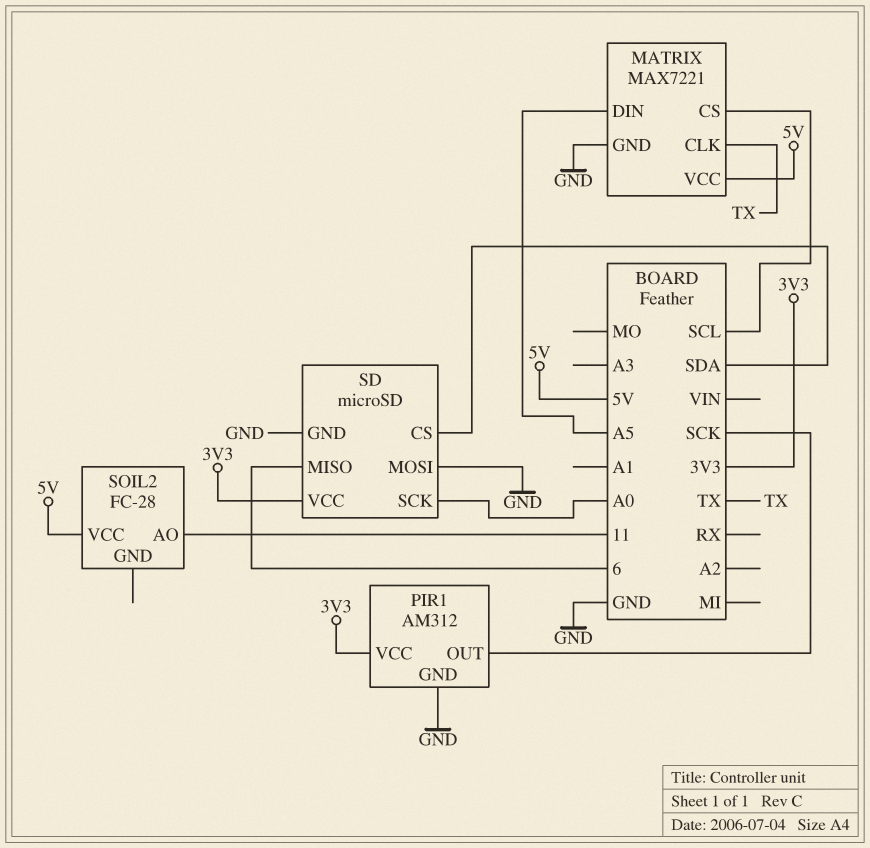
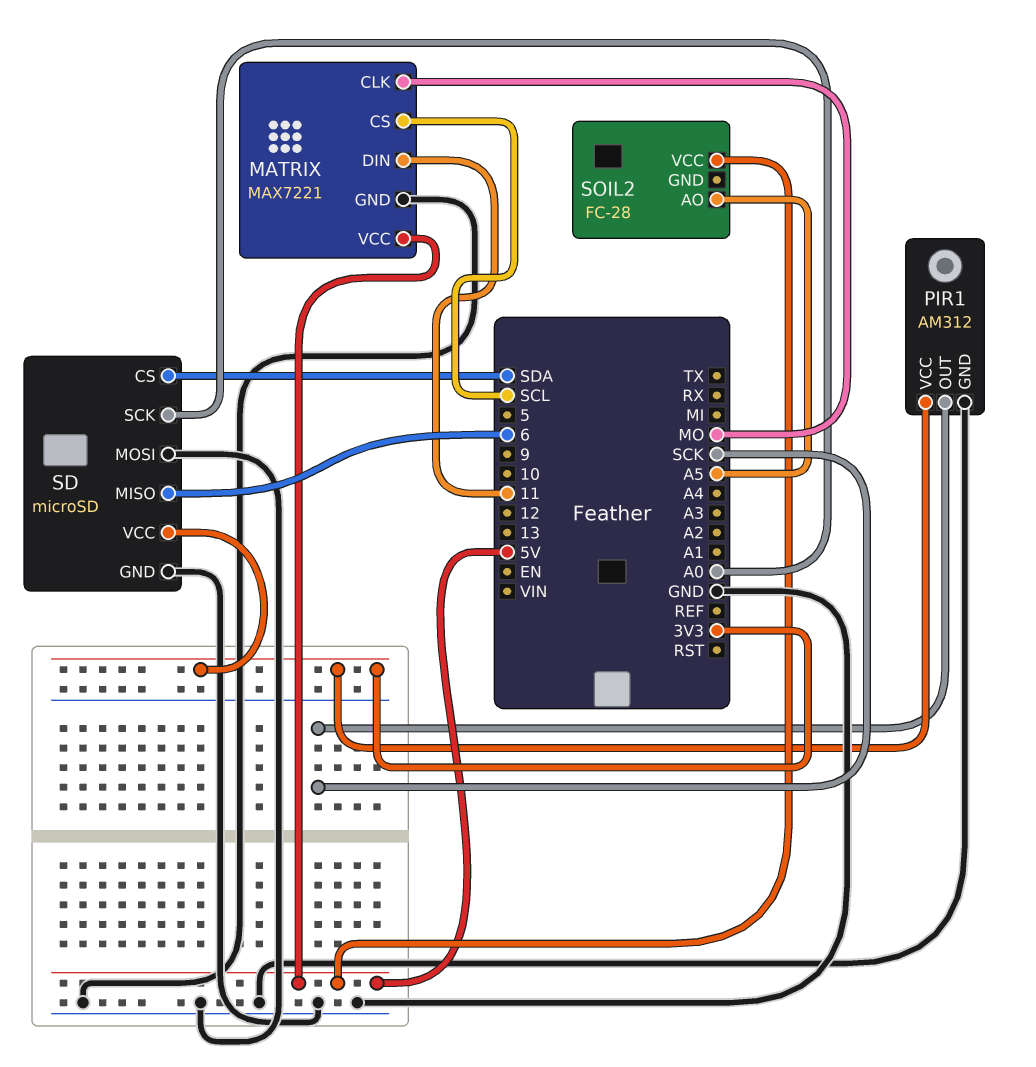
MATRIX pin CLK: TX -> MO
MATRIX pin DIN: A5 -> 11
SOIL2 pin AO: 11 -> A5

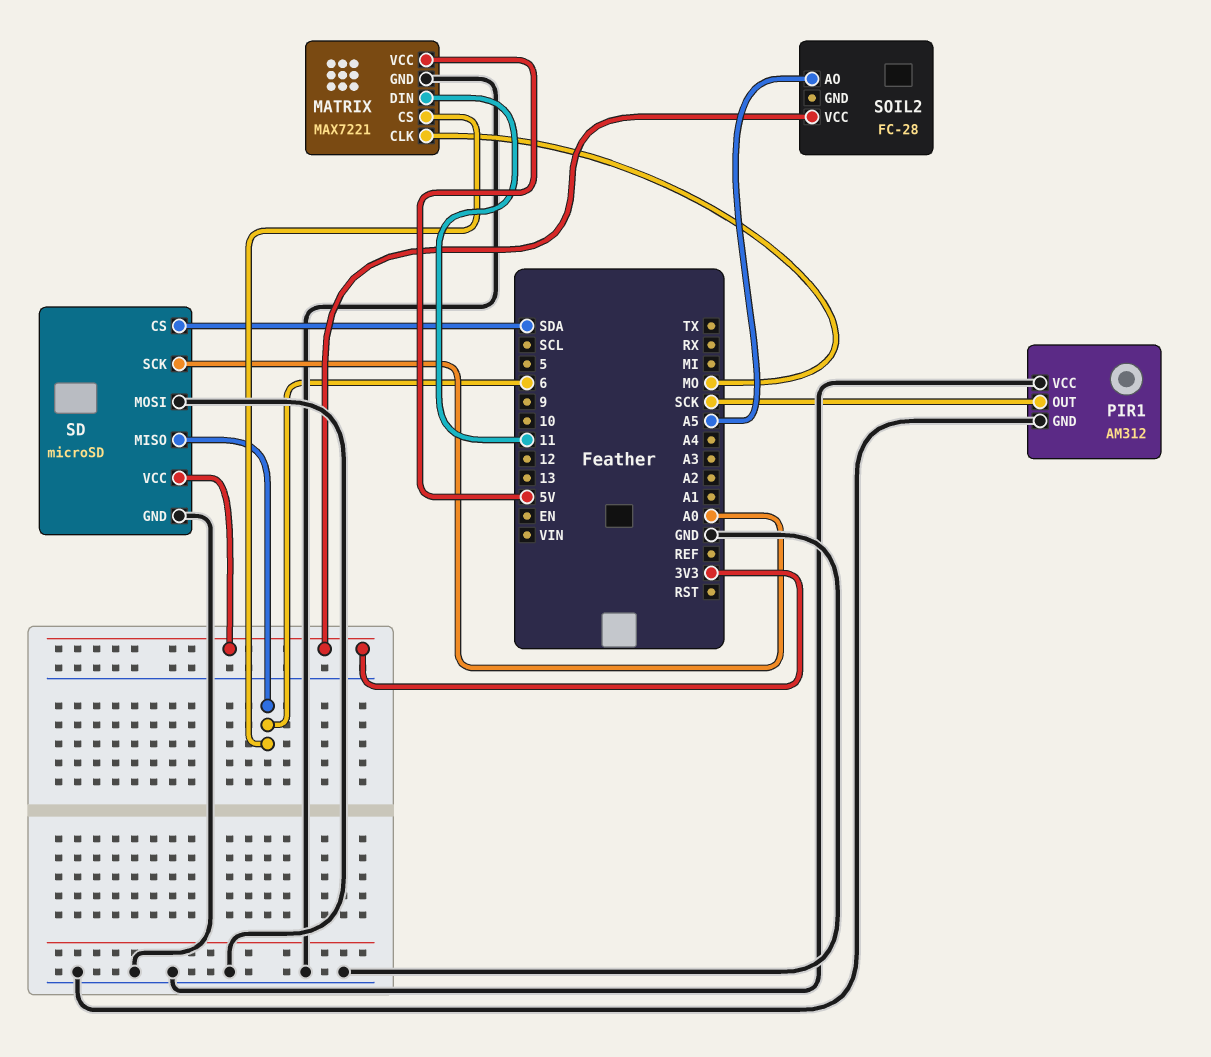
MATRIX pin CS: SCL -> 6
PIR1 pin VCC: 3V3 -> GND
SOIL2 pin VCC: 5V -> 3V3

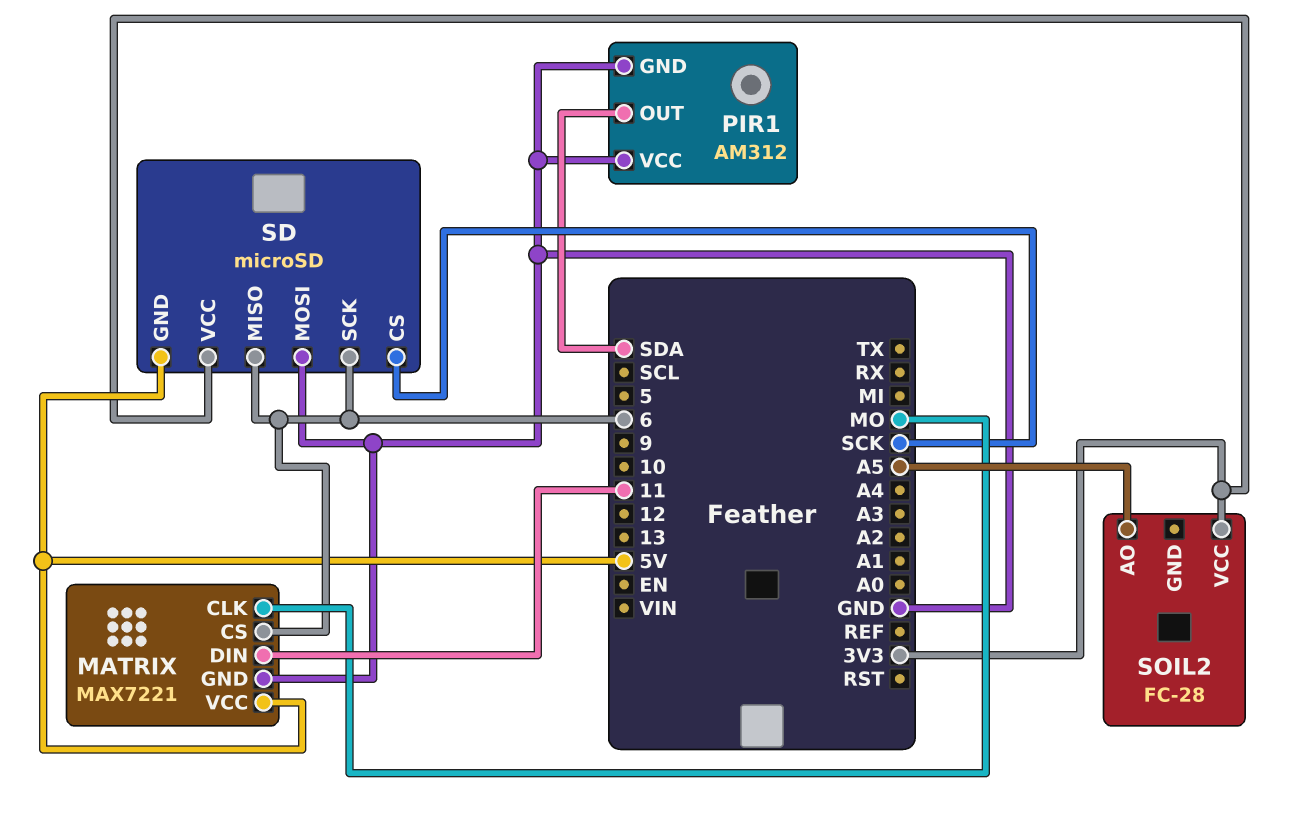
PIR1 pin OUT: SCK -> SDA
SD pin CS: SDA -> SCK
SD pin GND: GND -> 5V
SD pin SCK: A0 -> 6

